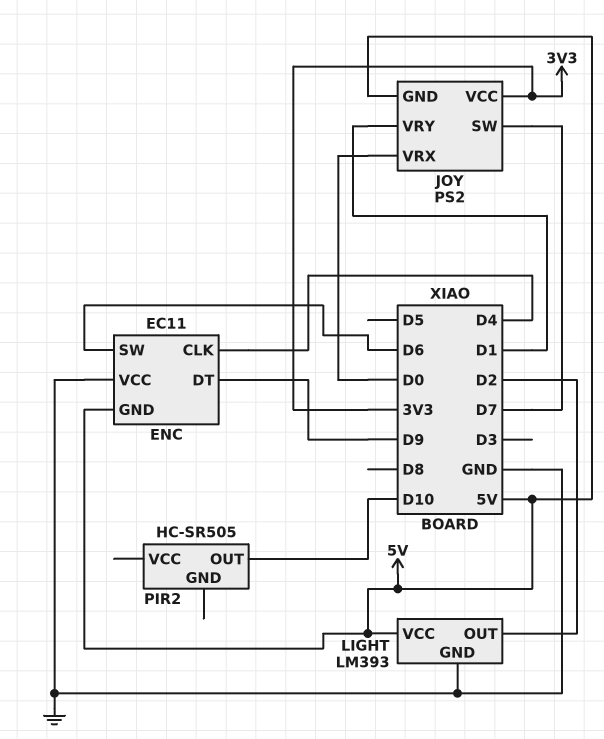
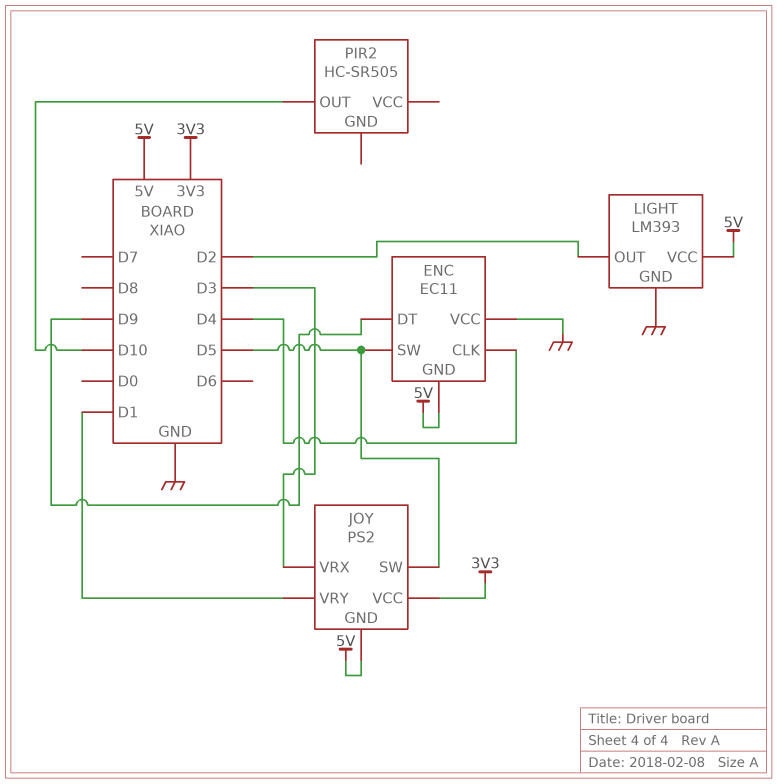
ENC pin SW: D6 -> D5
JOY pin SW: D7 -> D5
JOY pin VRX: D0 -> D3

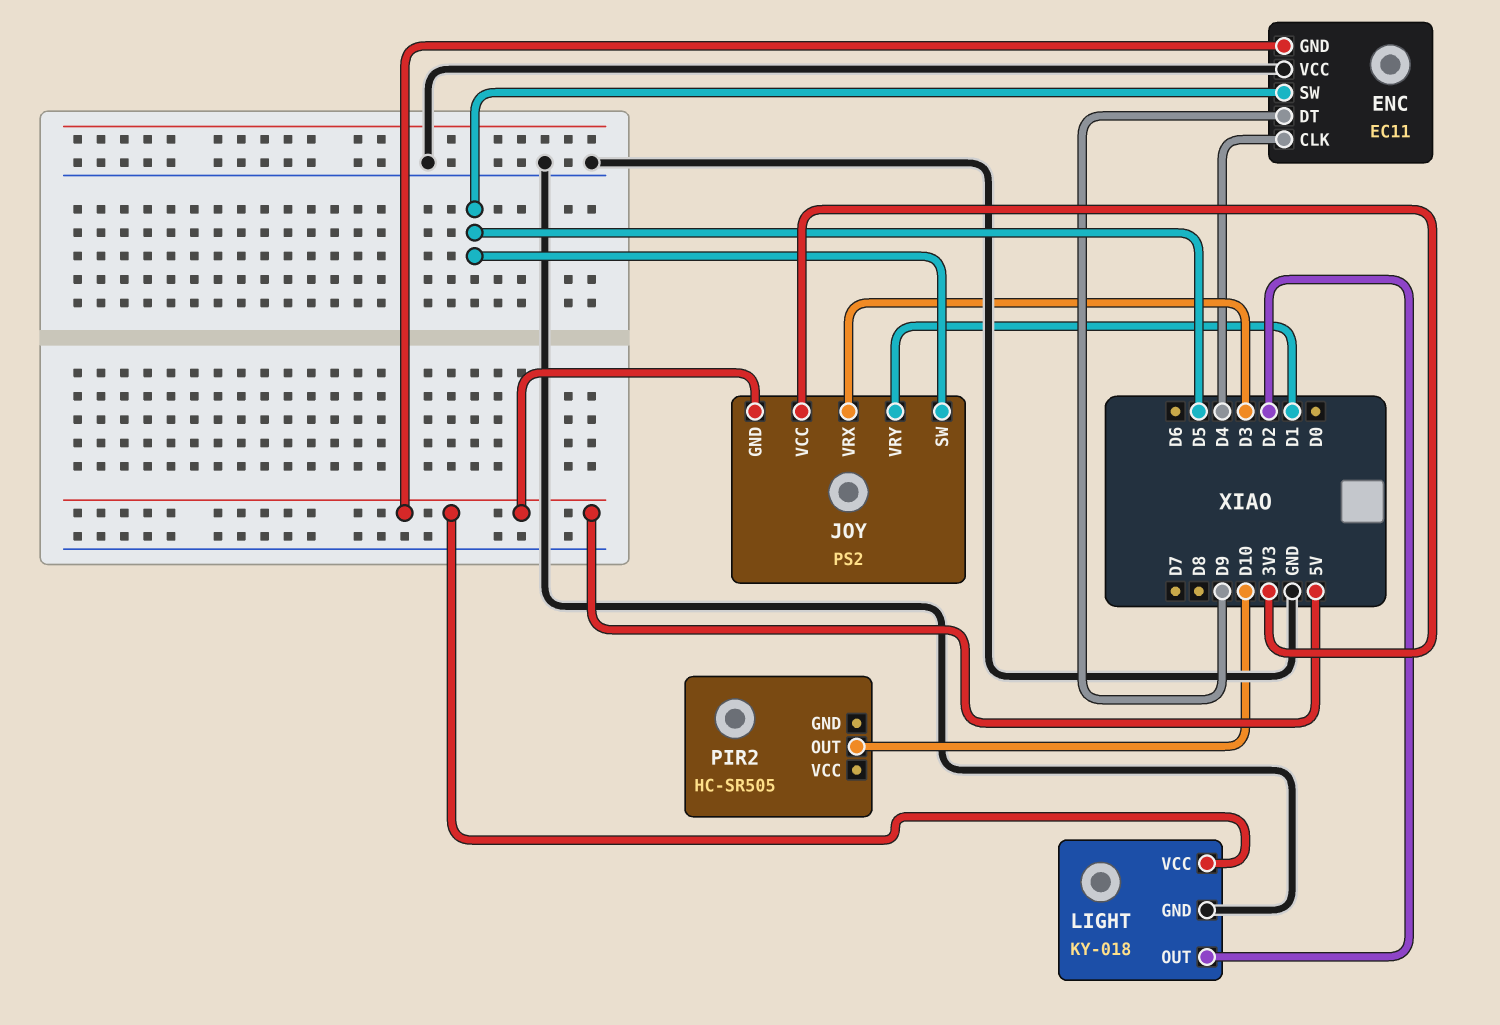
LIGHT: LM393 -> KY-018

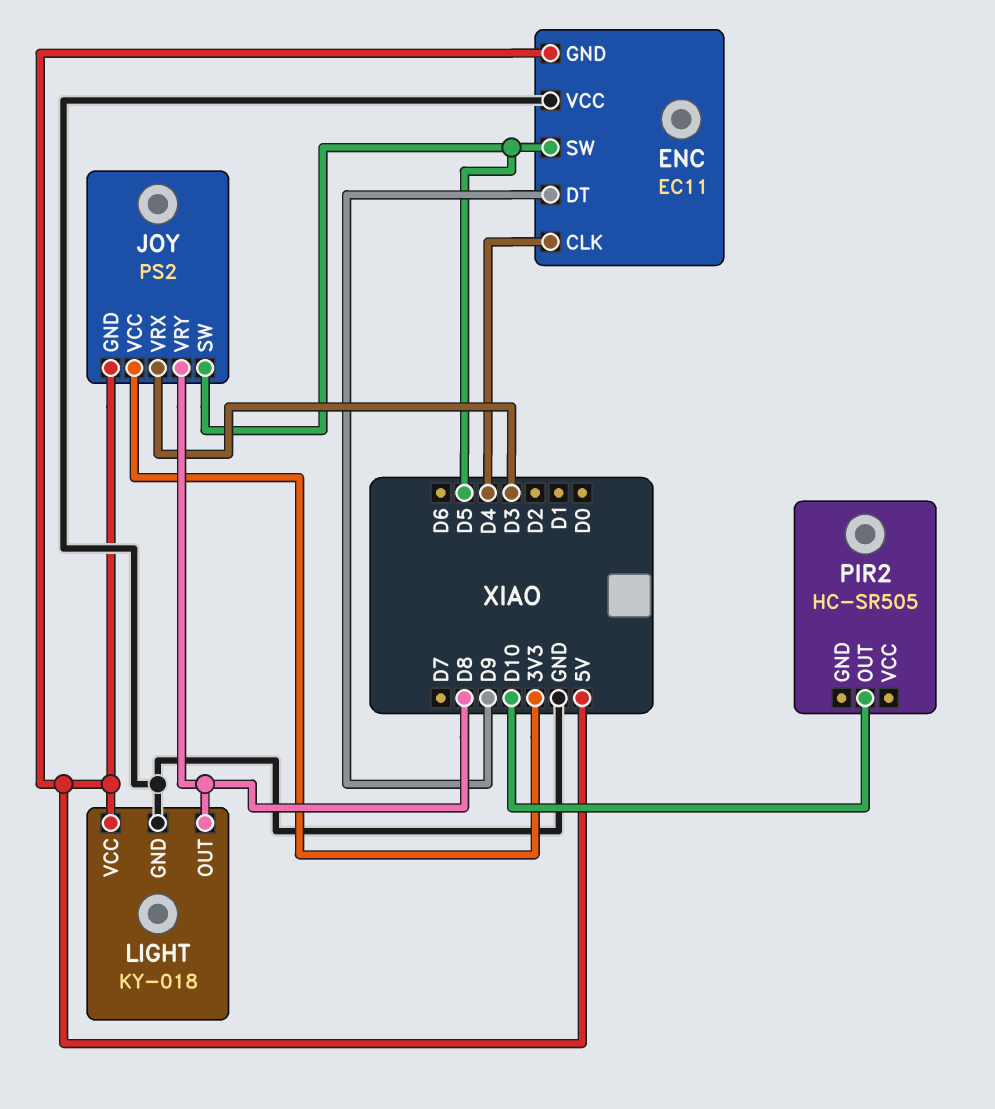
JOY pin VRY: D1 -> D8
LIGHT pin OUT: D2 -> D8

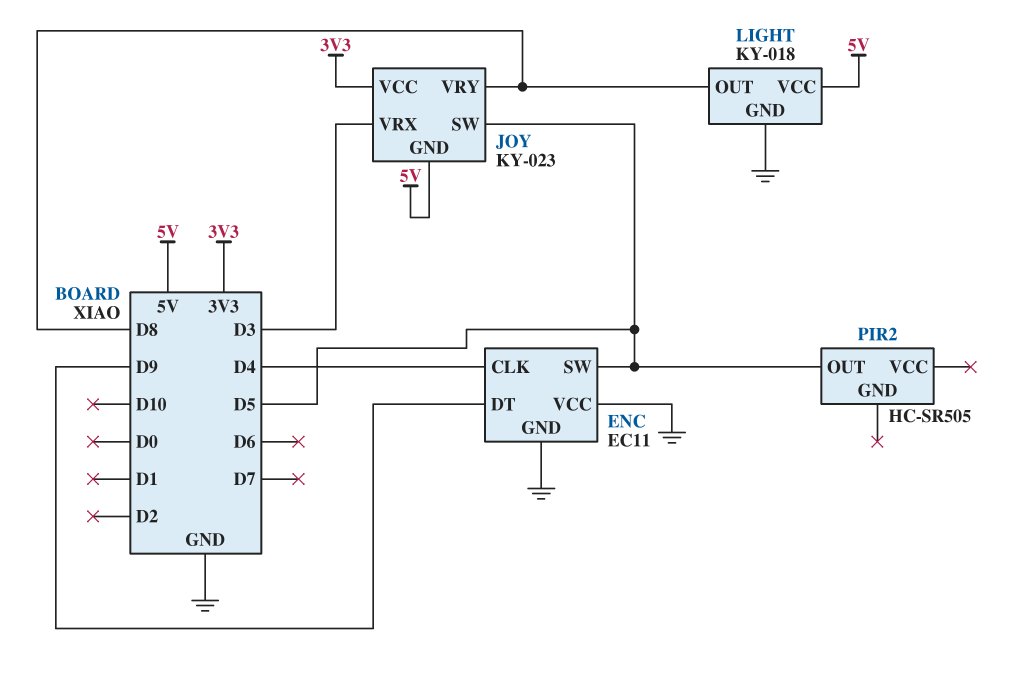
ENC pin GND: 5V -> GND
JOY: PS2 -> KY-023
PIR2 pin OUT: D10 -> D5

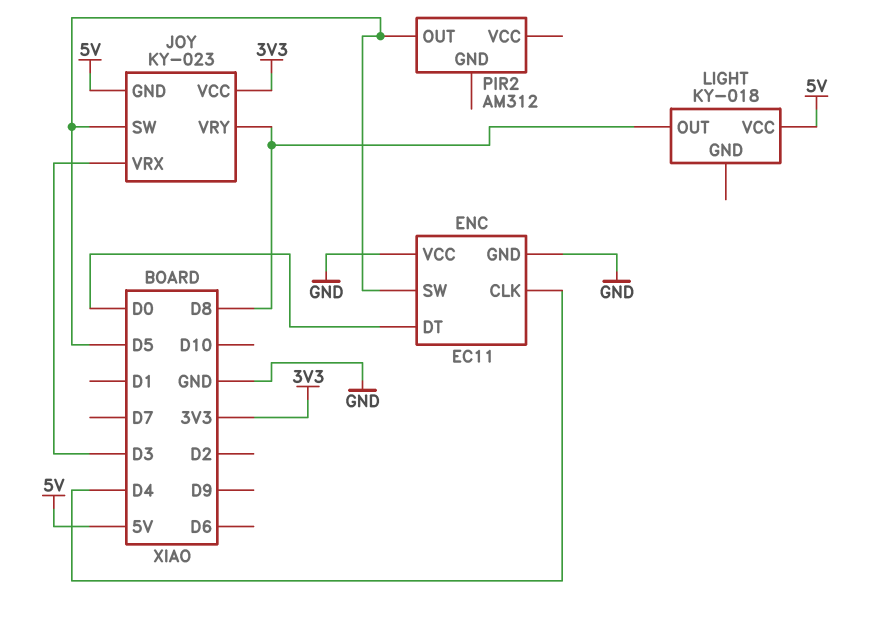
ENC pin DT: D9 -> D0
LIGHT pin GND: GND -> none
PIR2: HC-SR505 -> AM312

